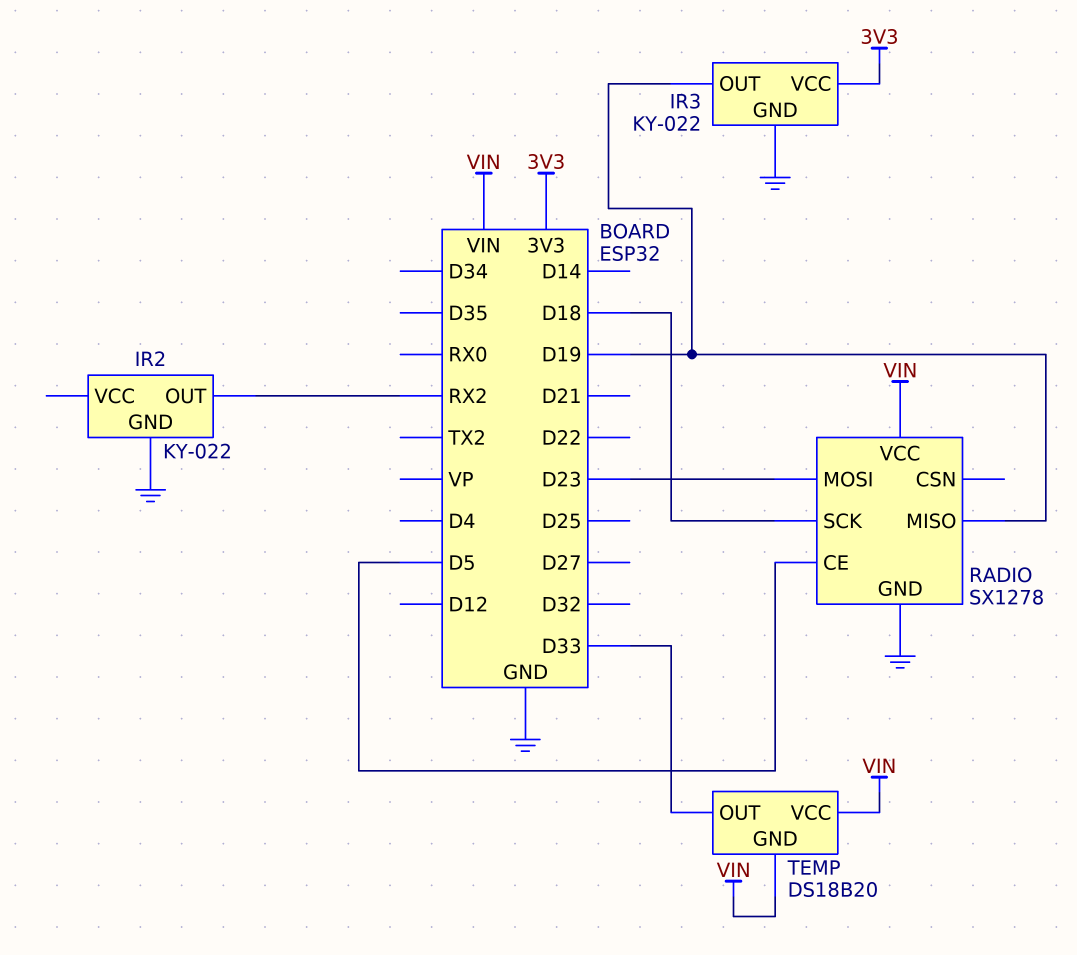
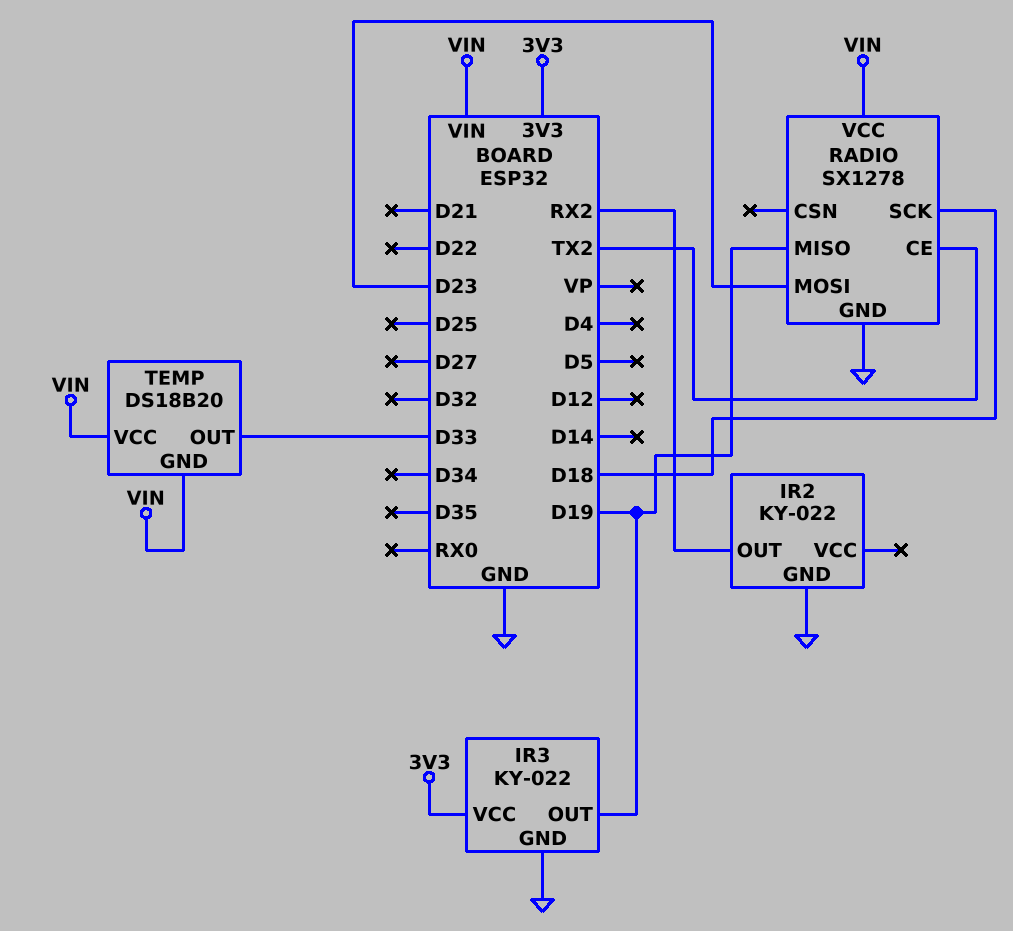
RADIO pin CE: D5 -> TX2

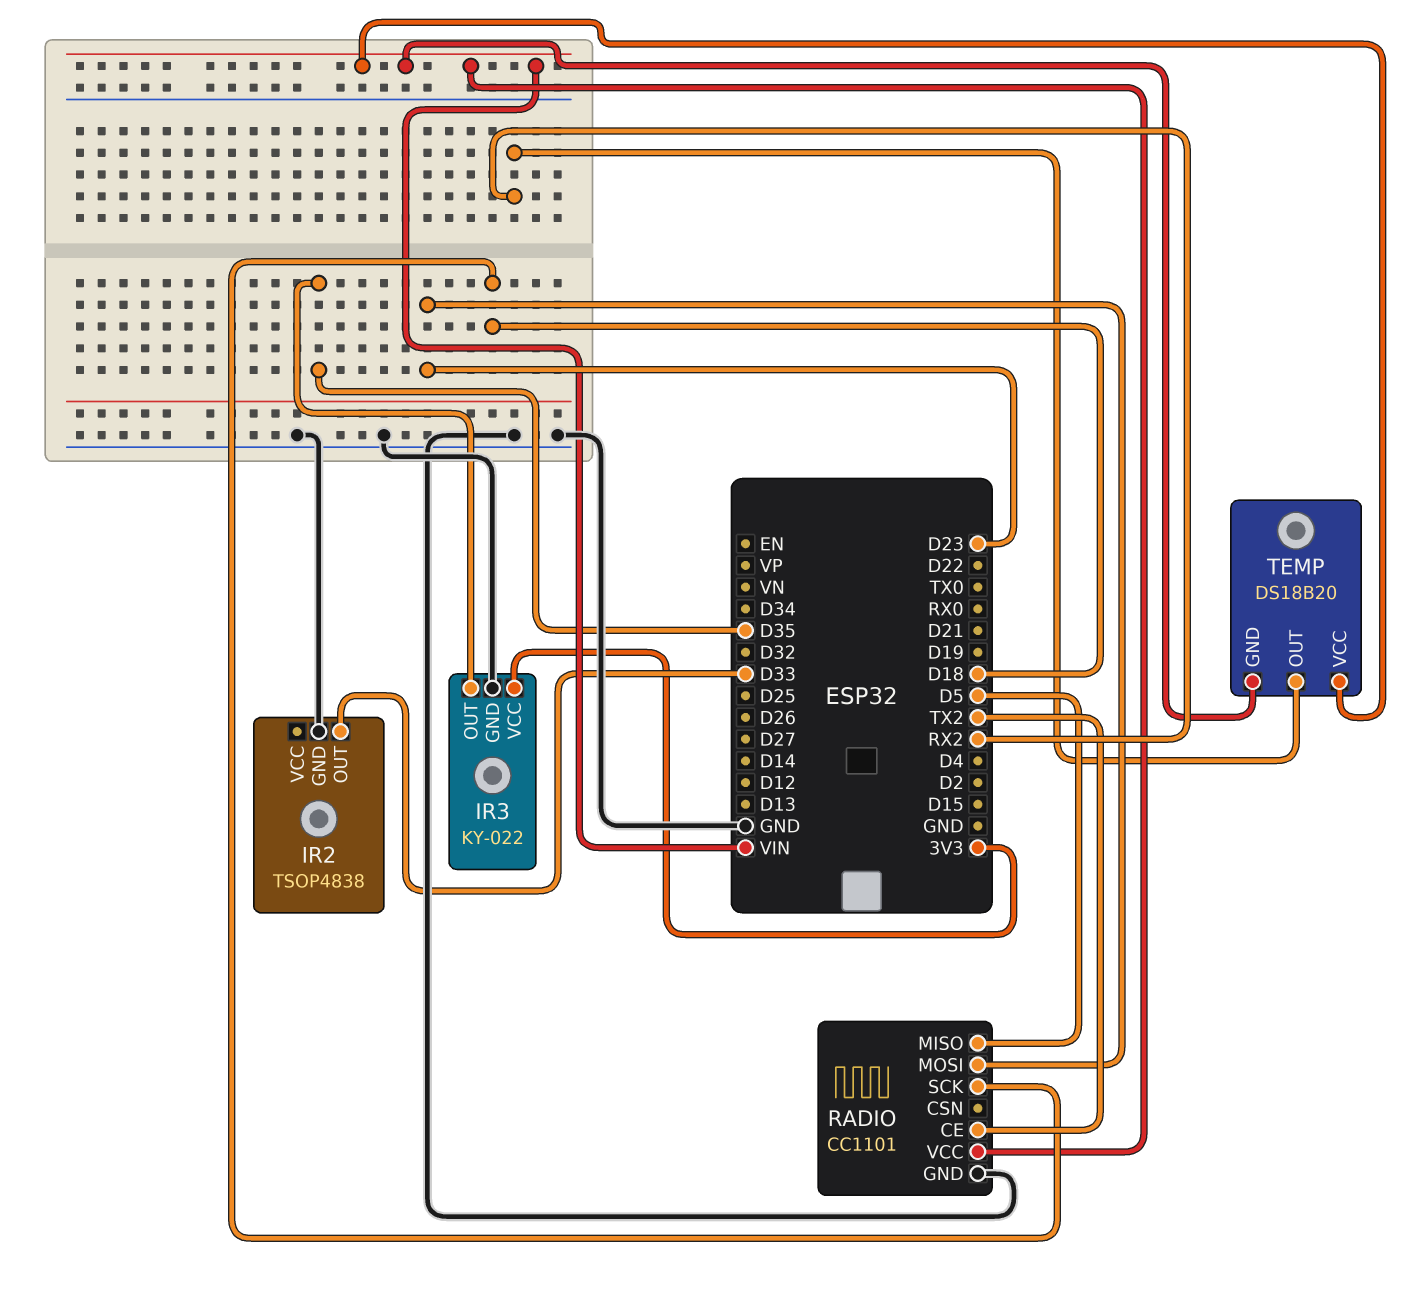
IR2: KY-022 -> TSOP4838
IR2 pin OUT: RX2 -> D33
IR3 pin OUT: D19 -> D35
RADIO: SX1278 -> CC1101
RADIO pin MISO: D19 -> D5
TEMP pin OUT: D33 -> RX2

